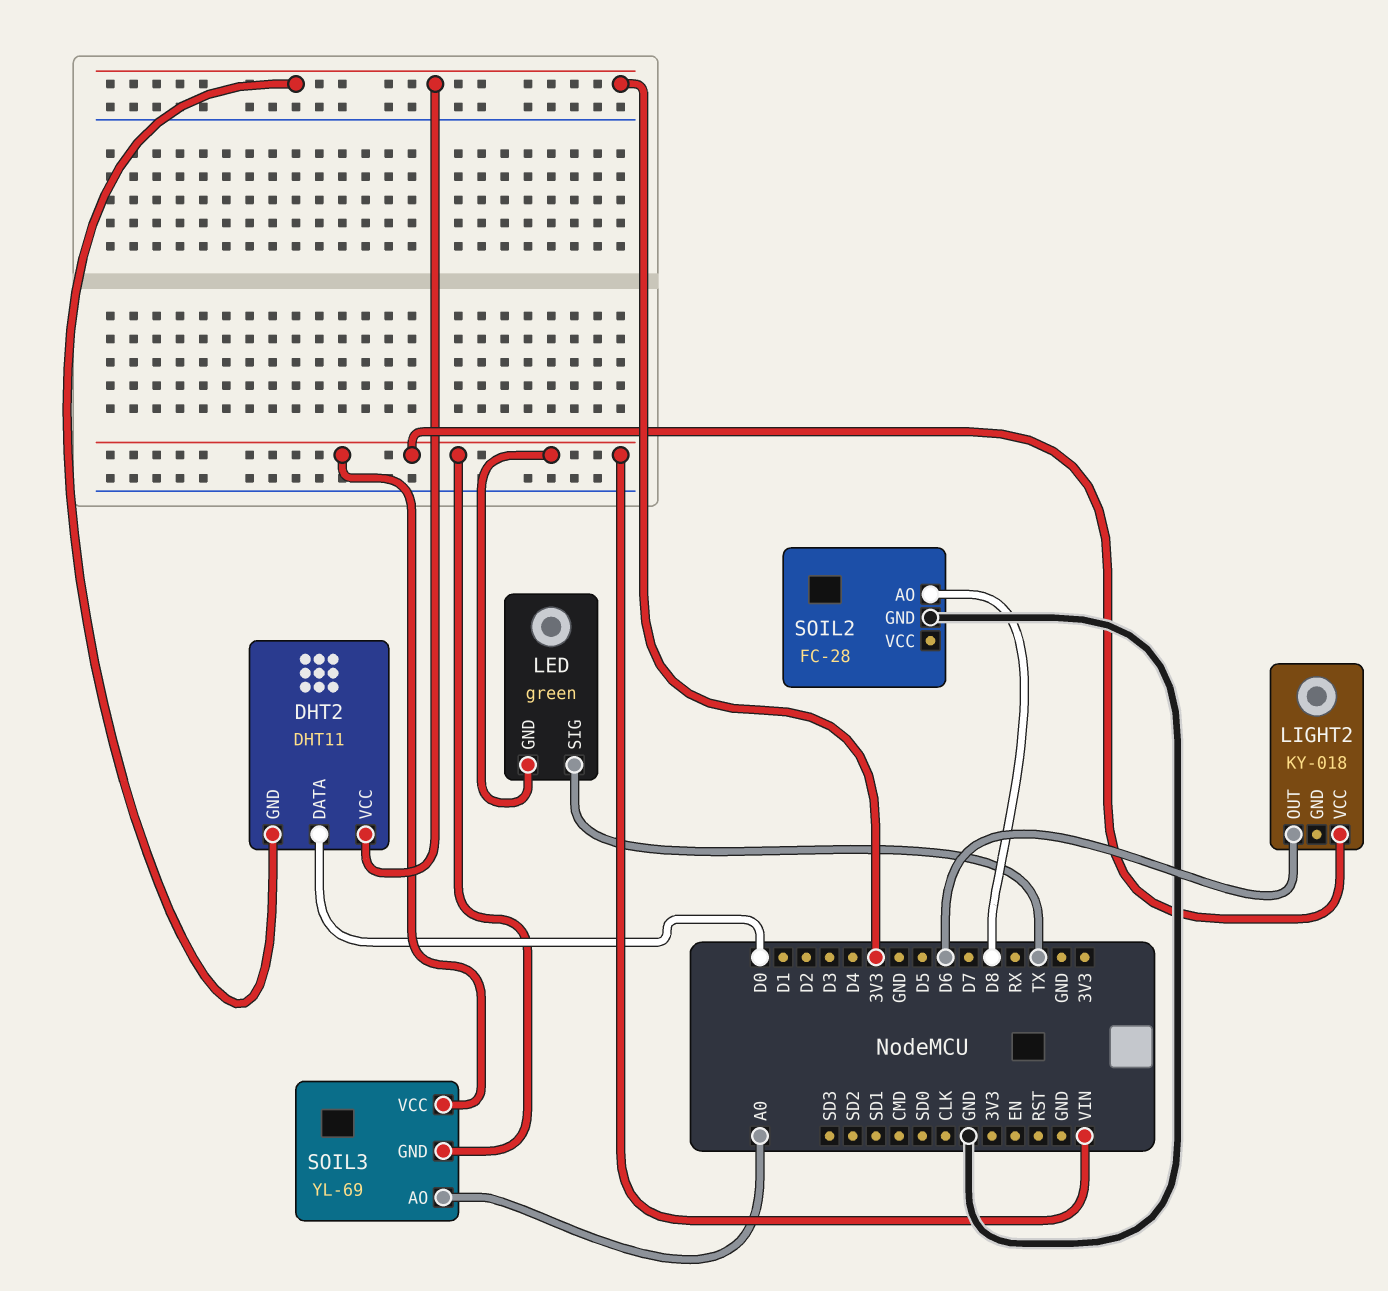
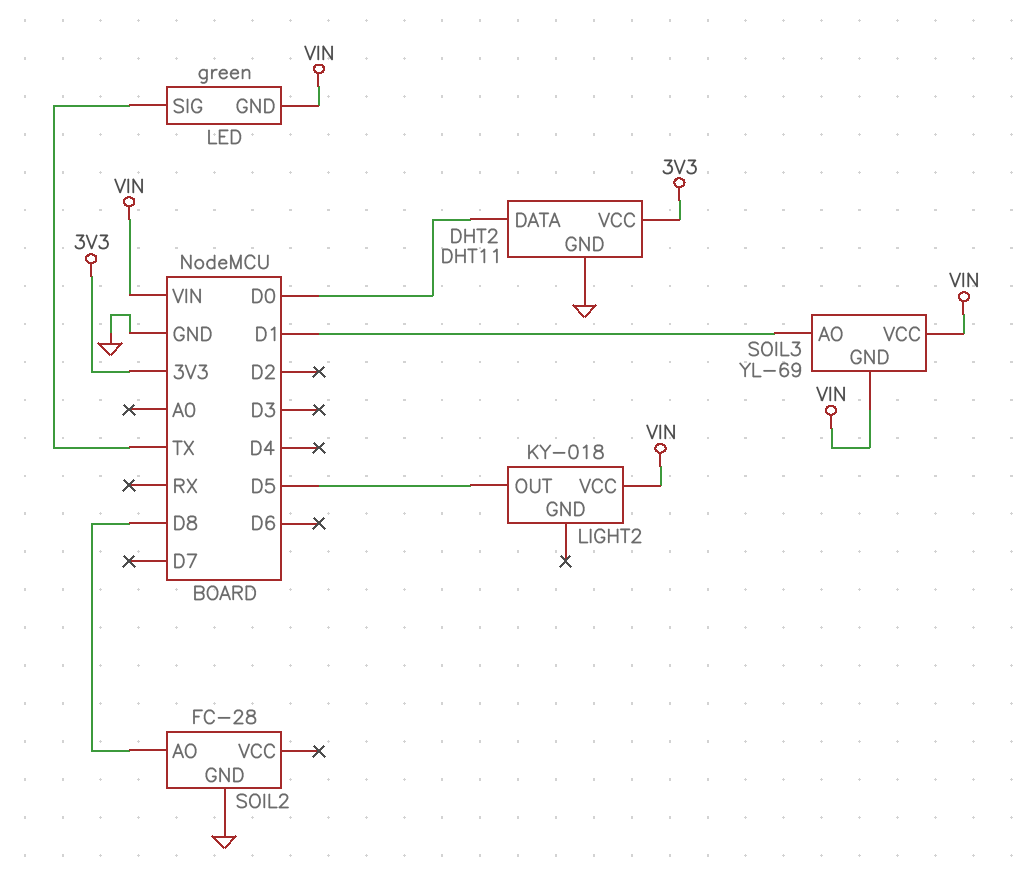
DHT2 pin GND: 3V3 -> GND
LIGHT2 pin OUT: D6 -> D5
SOIL3 pin AO: A0 -> D1

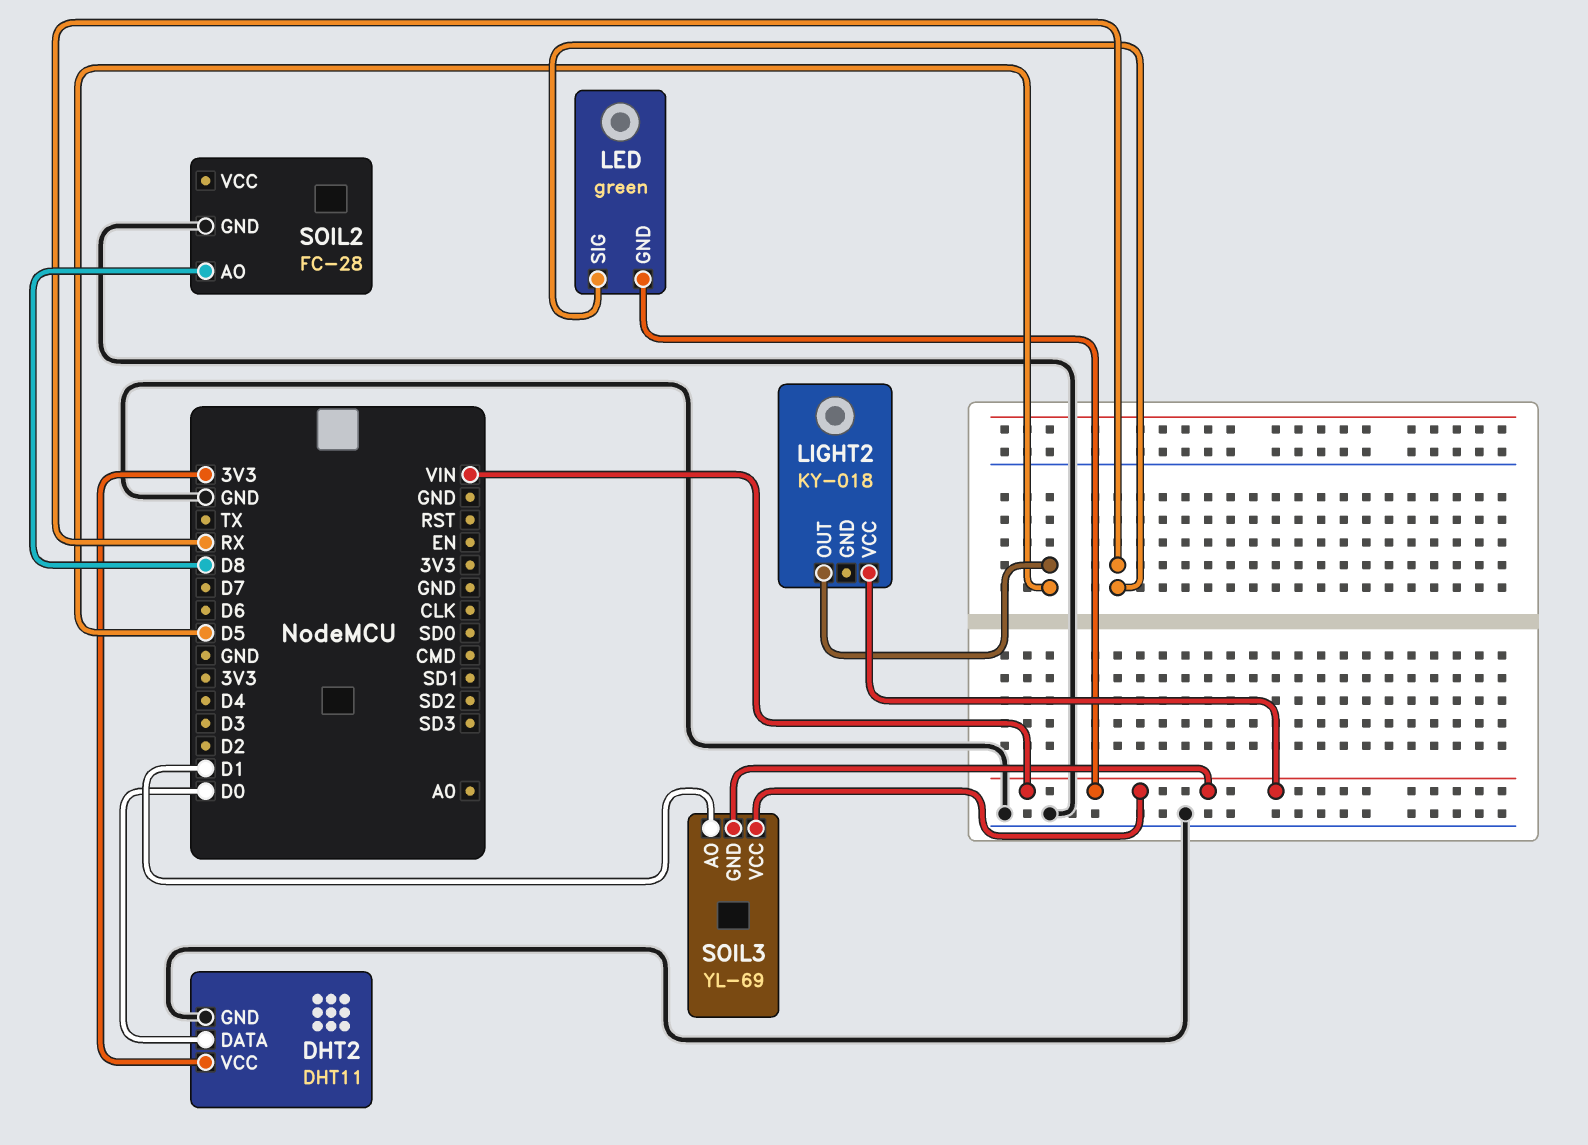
LED pin SIG: TX -> RX

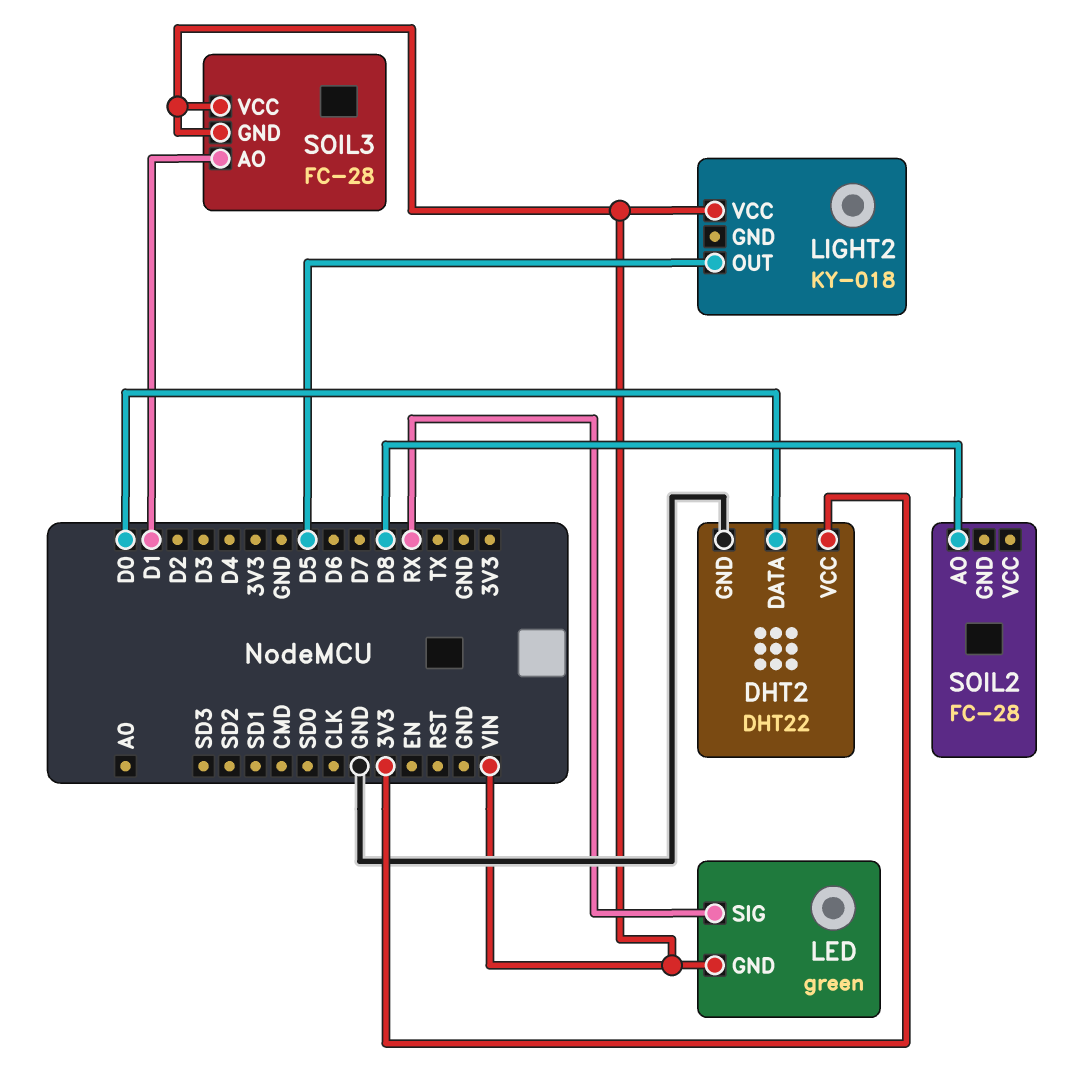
DHT2: DHT11 -> DHT22
SOIL2 pin GND: GND -> none
SOIL3: YL-69 -> FC-28

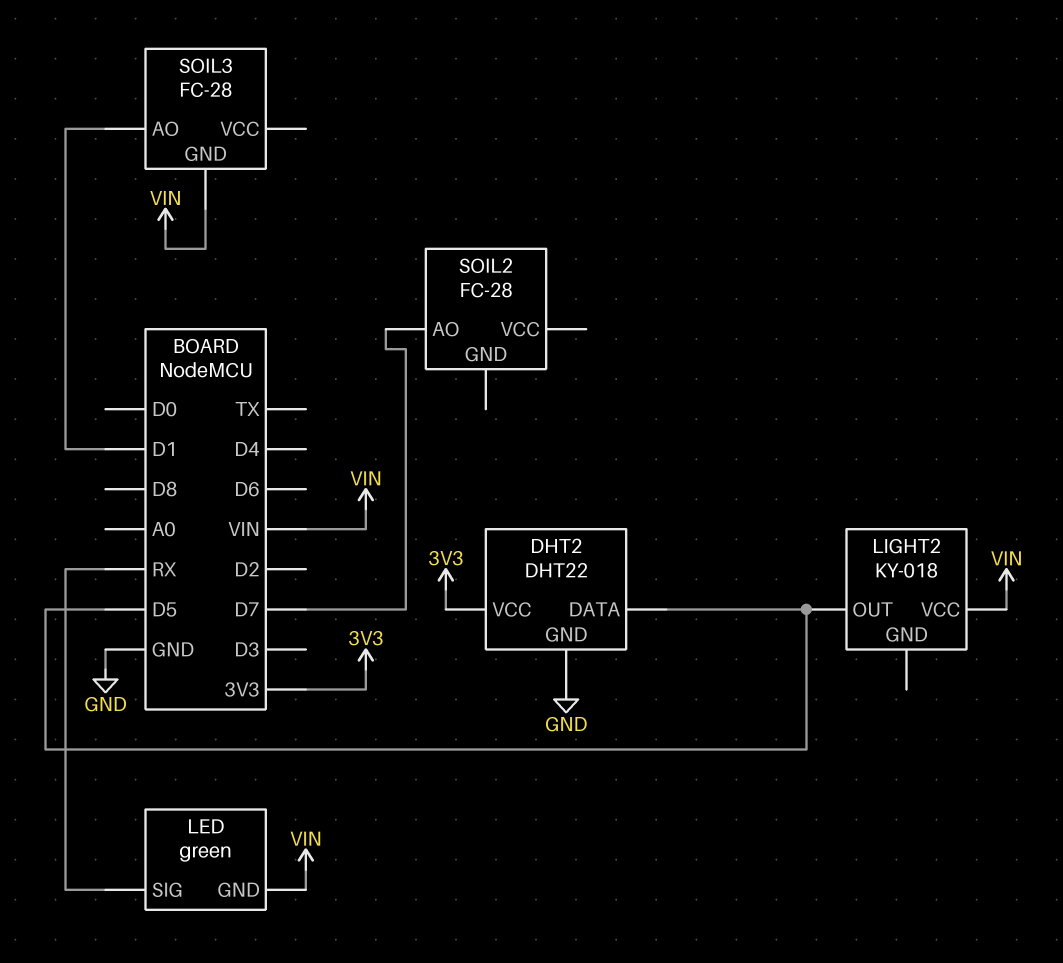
DHT2 pin DATA: D0 -> D5
SOIL2 pin AO: D8 -> D7
SOIL3 pin VCC: VIN -> none

